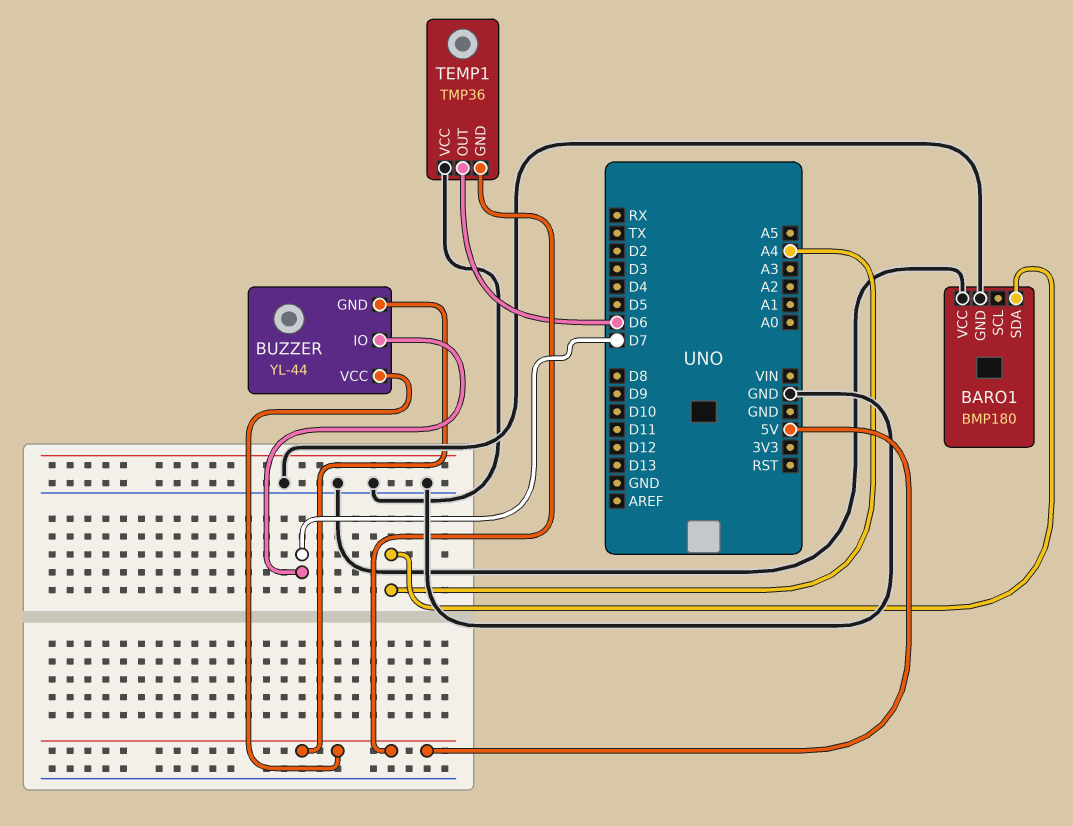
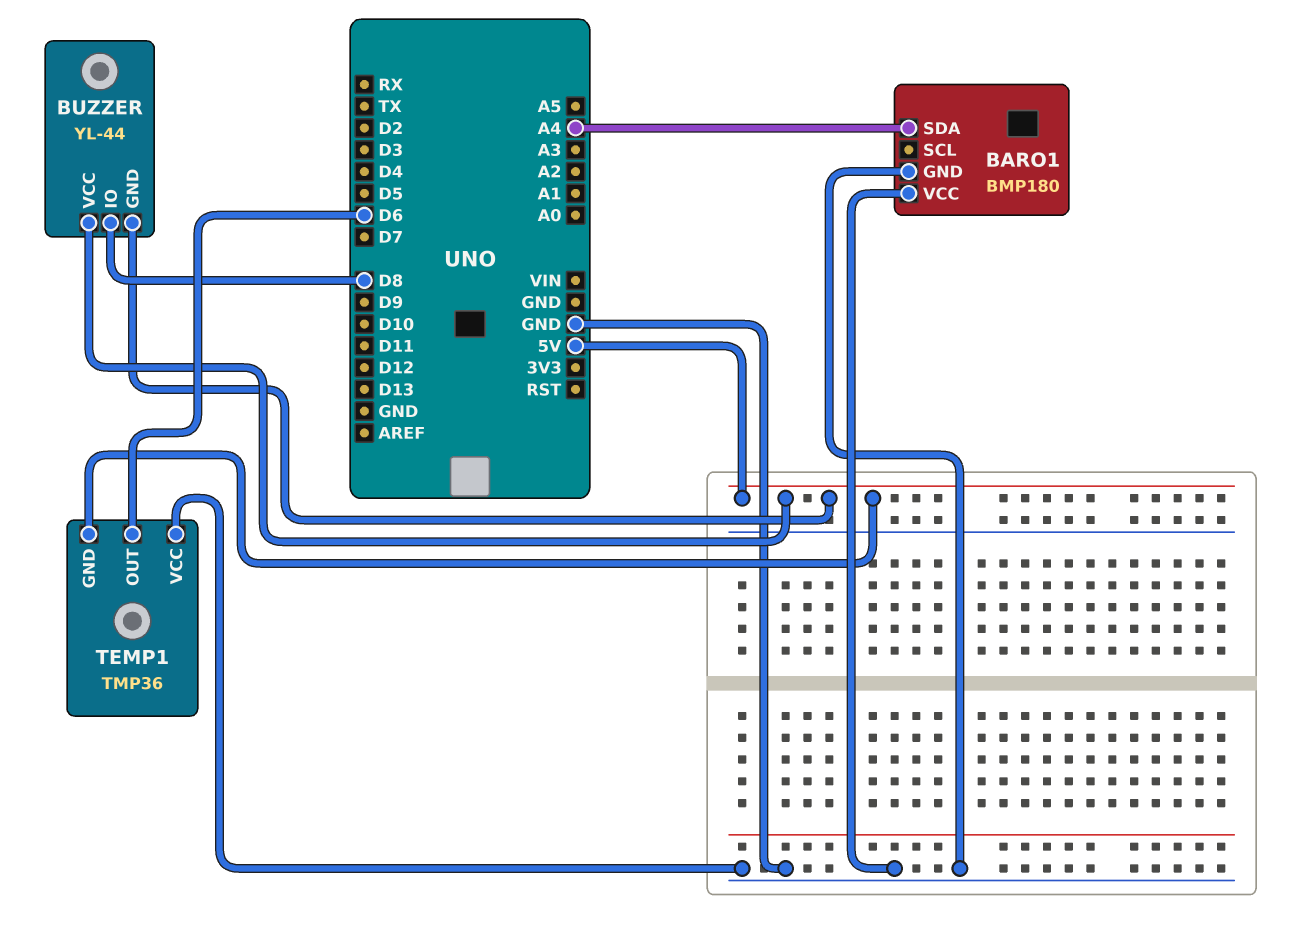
BUZZER pin IO: D7 -> D8

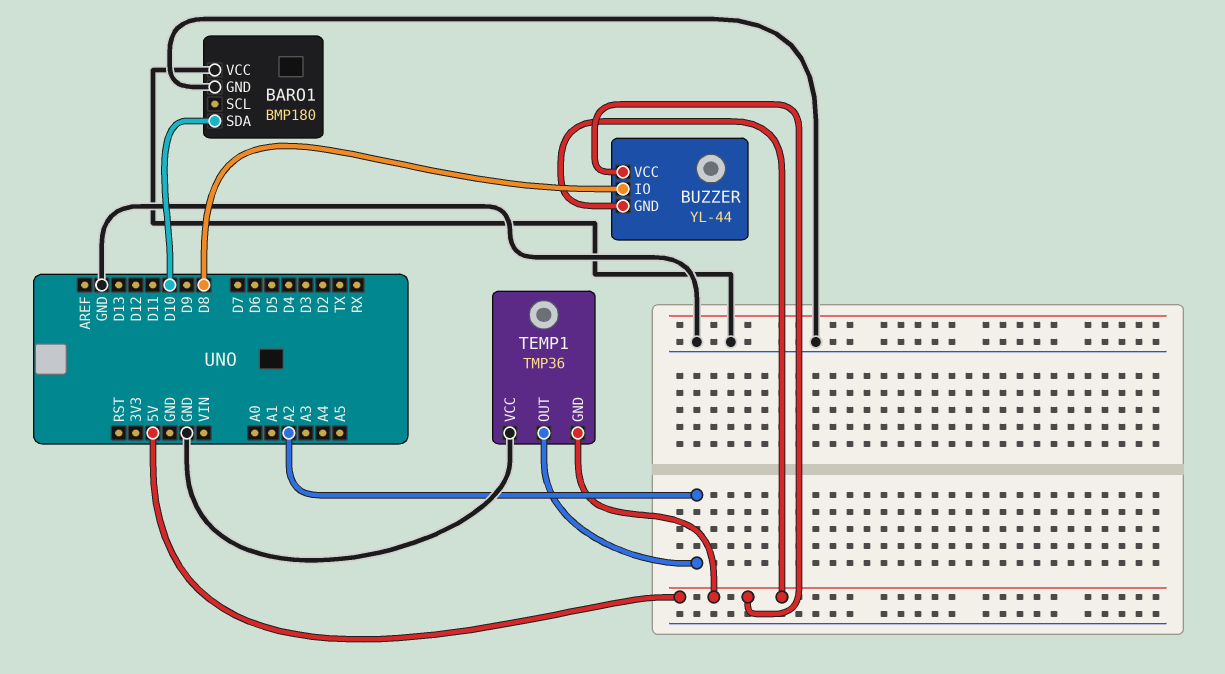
BARO1 pin SDA: A4 -> D10
TEMP1 pin OUT: D6 -> A2

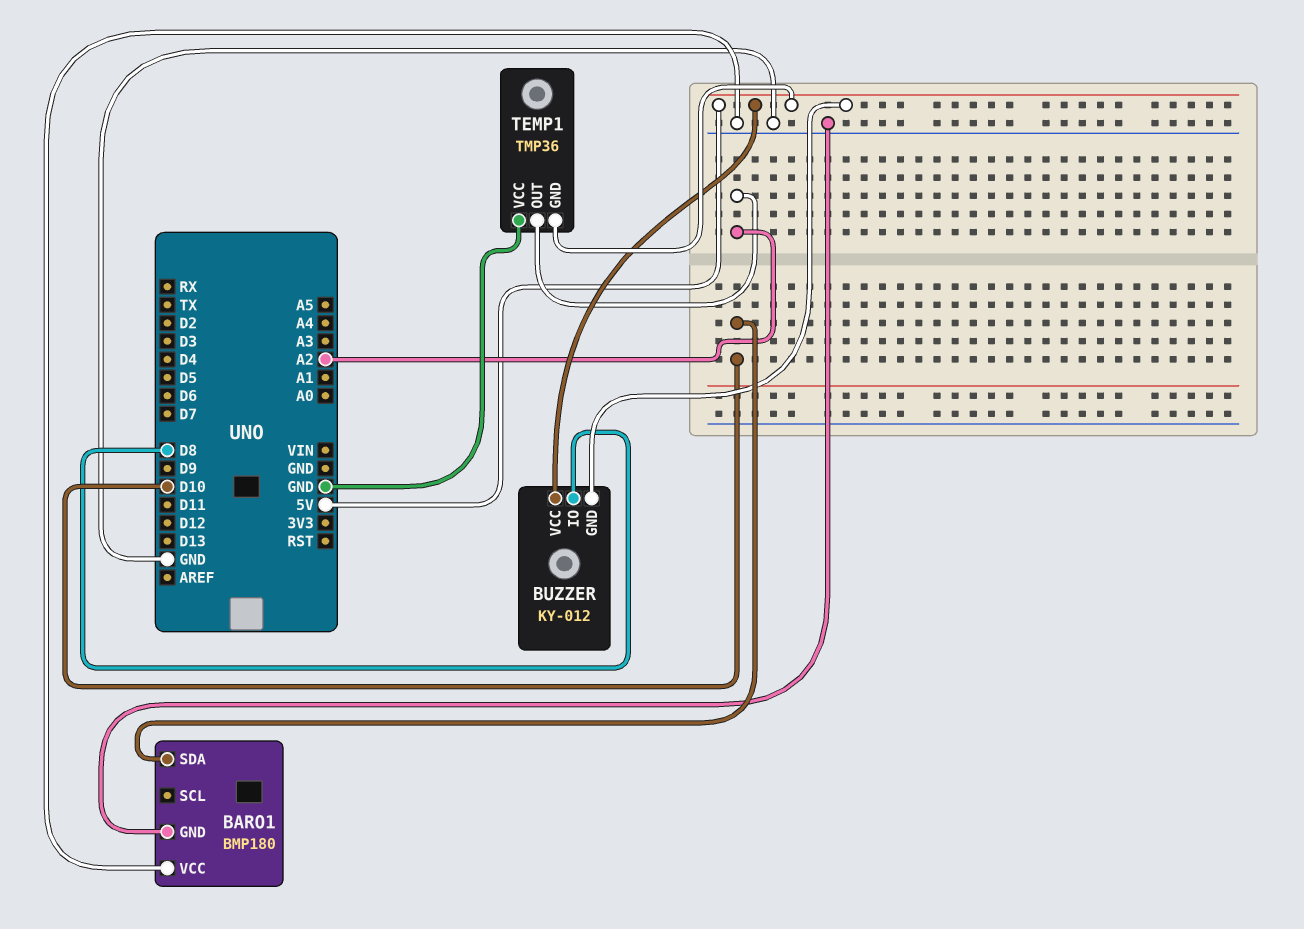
BUZZER: YL-44 -> KY-012

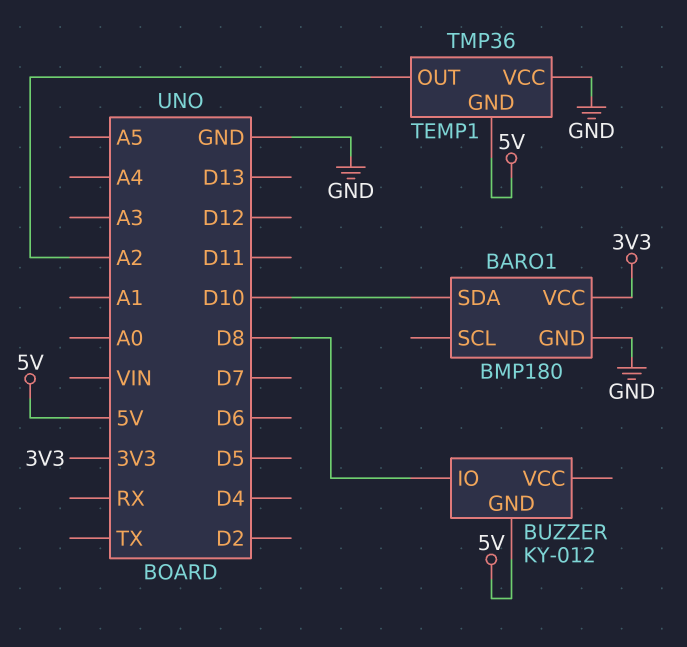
BARO1 pin VCC: GND -> 3V3
BUZZER pin VCC: 5V -> none

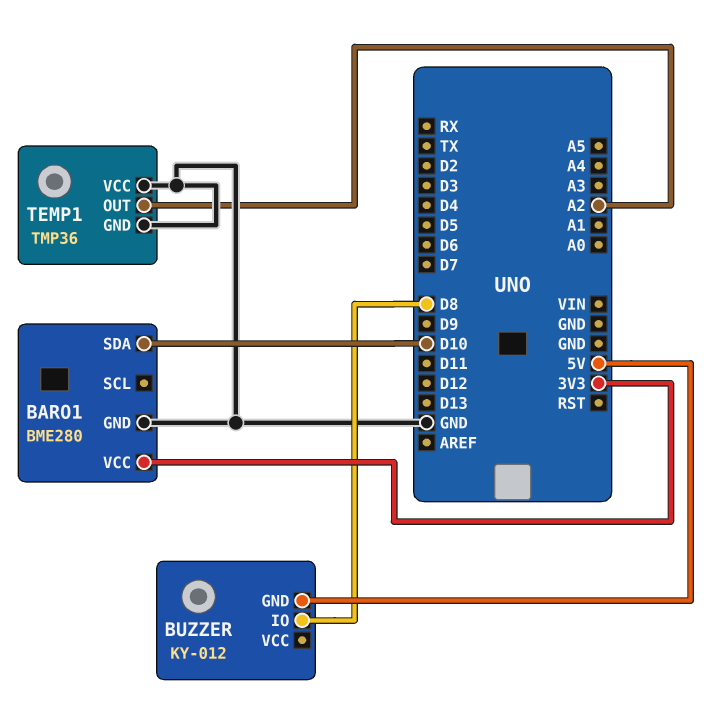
BARO1: BMP180 -> BME280
TEMP1 pin GND: 5V -> GND

